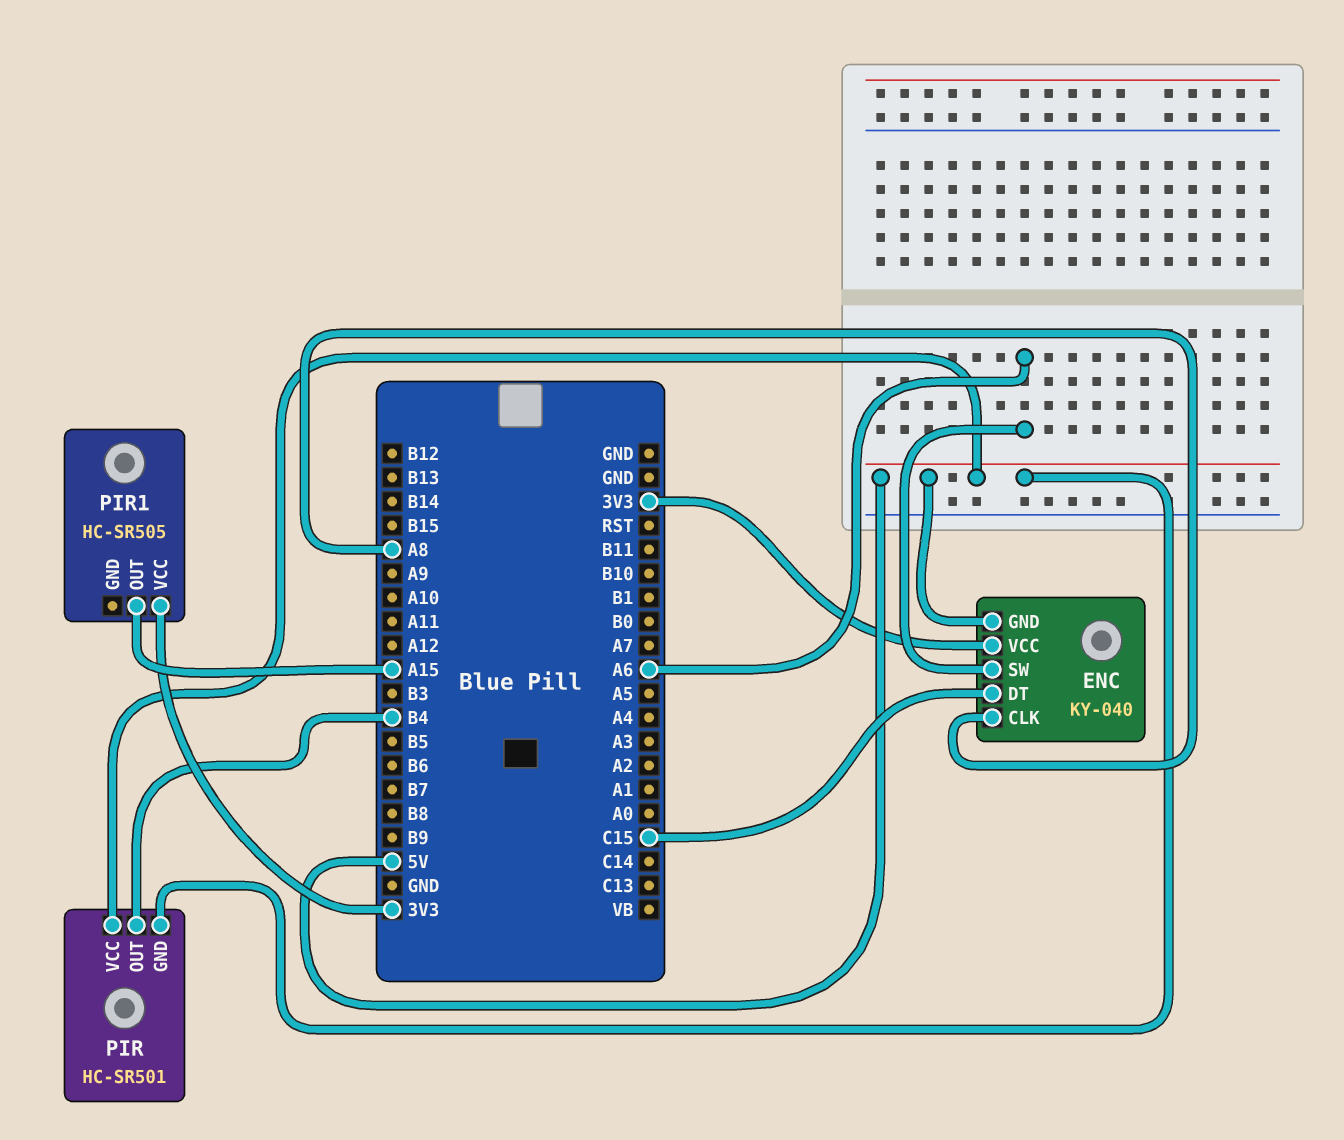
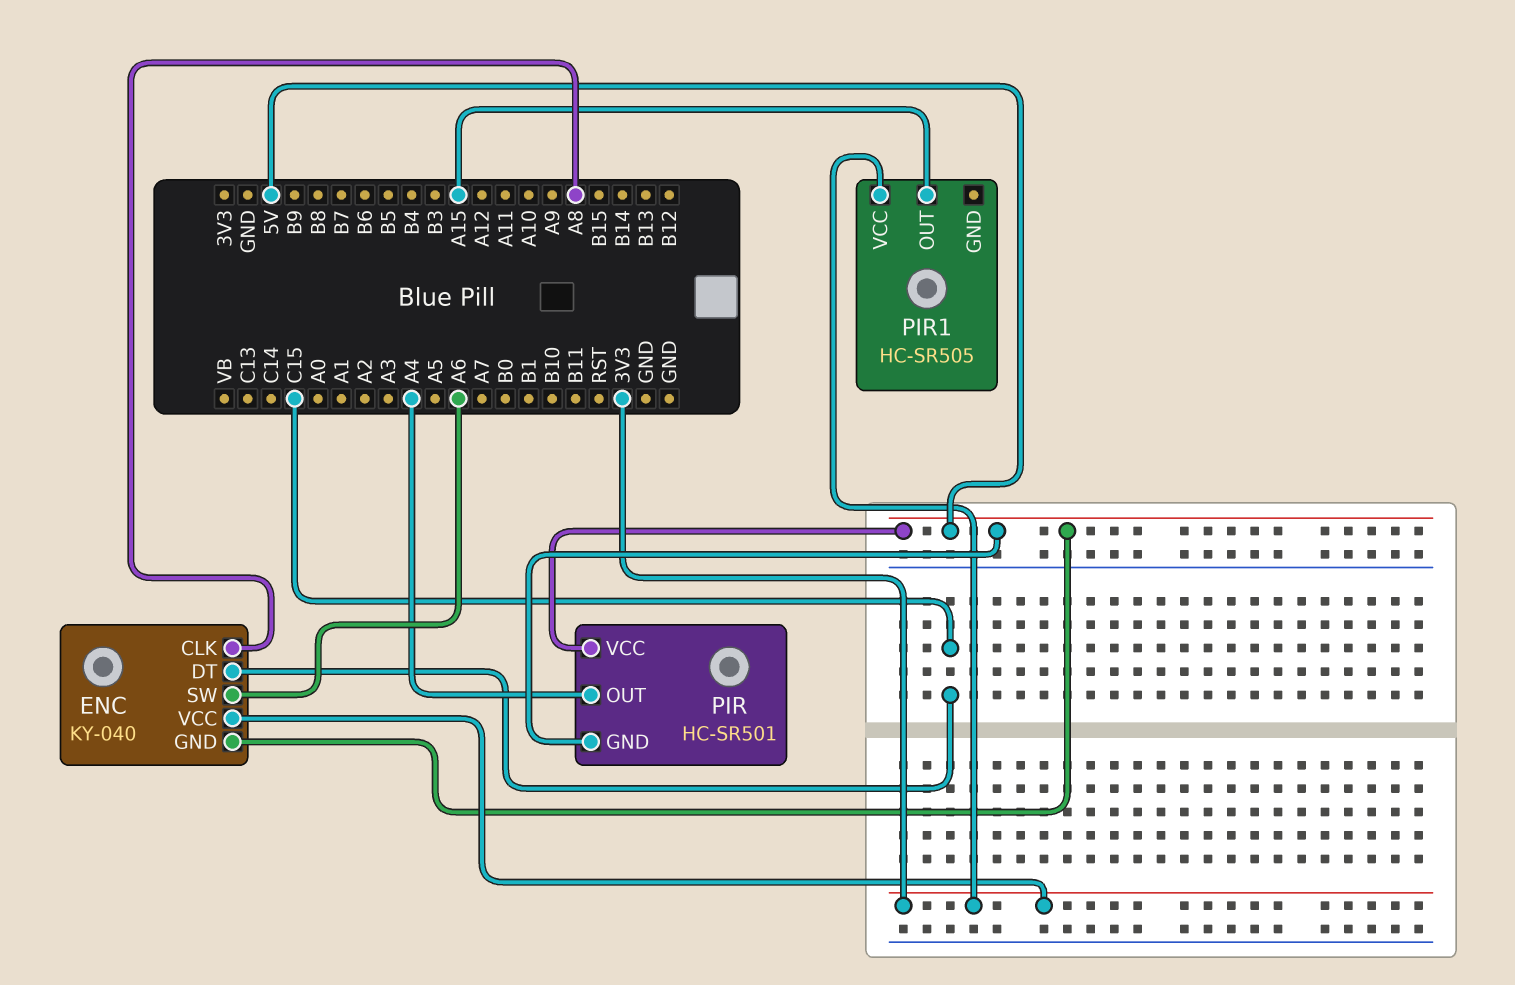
PIR pin OUT: B4 -> A4

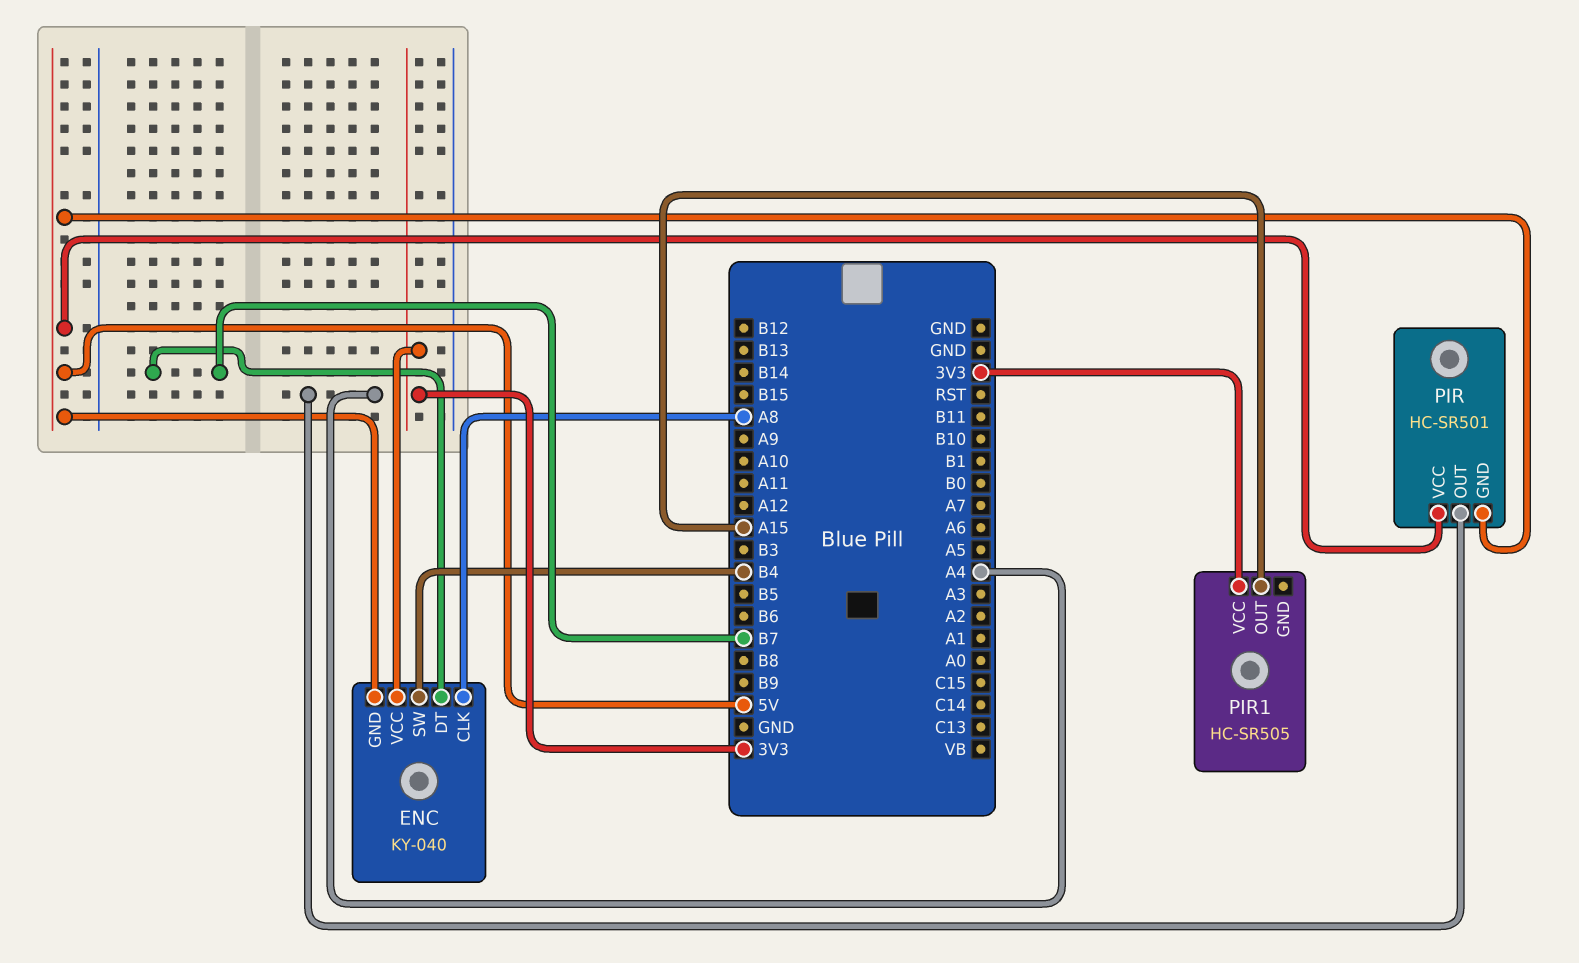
ENC pin DT: C15 -> B7
ENC pin SW: A6 -> B4

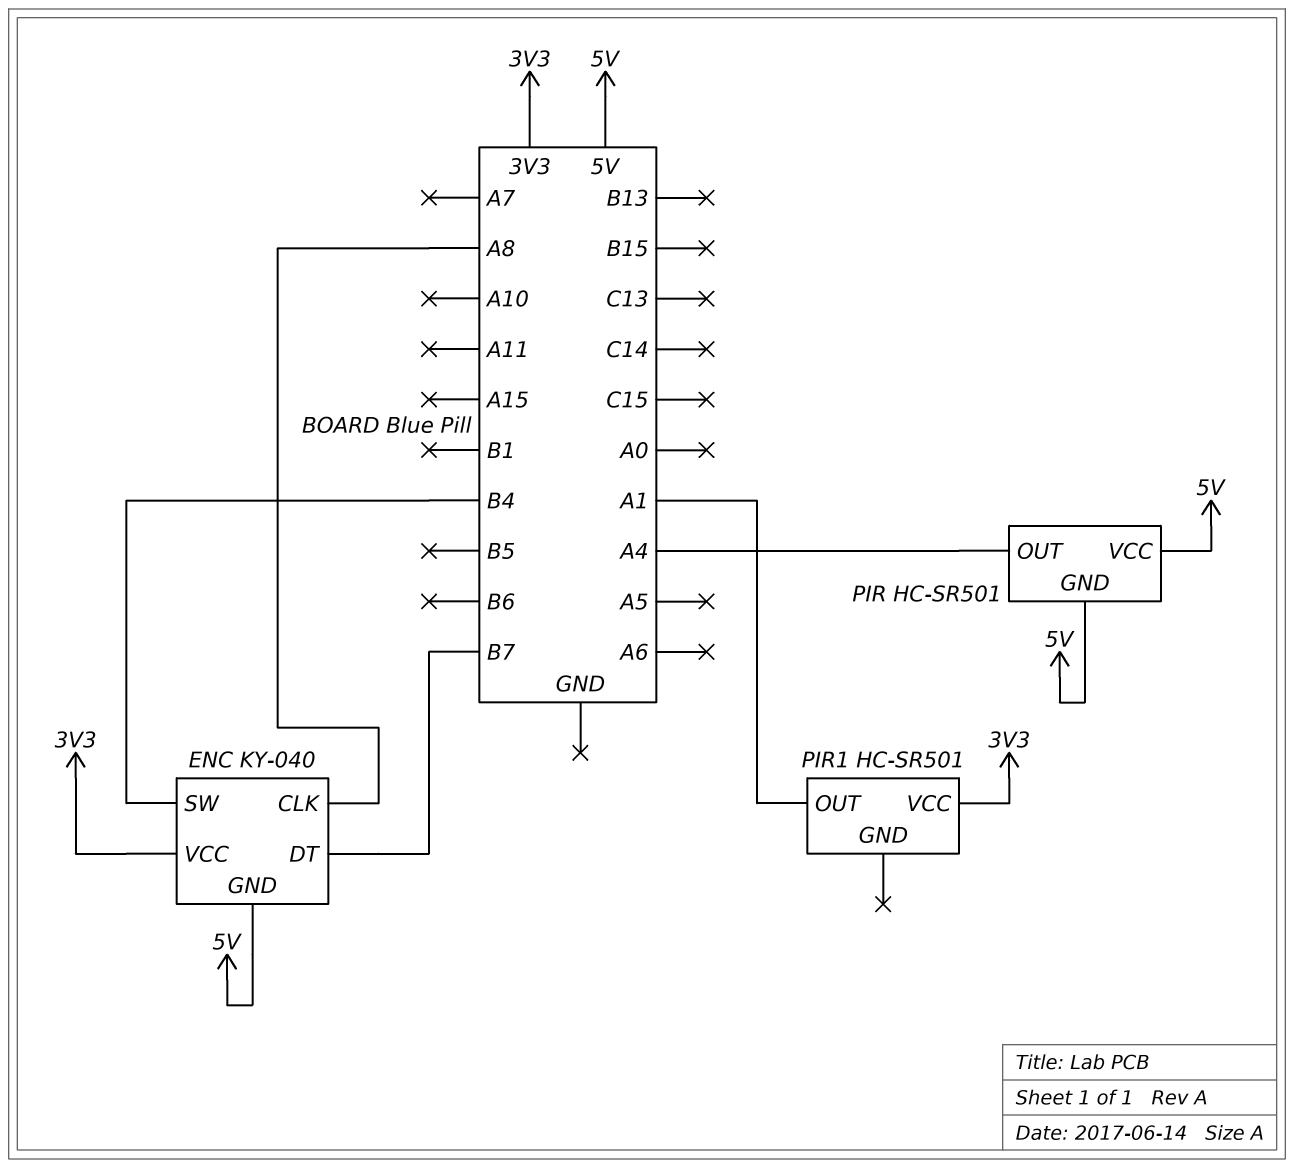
PIR1: HC-SR505 -> HC-SR501
PIR1 pin OUT: A15 -> A1

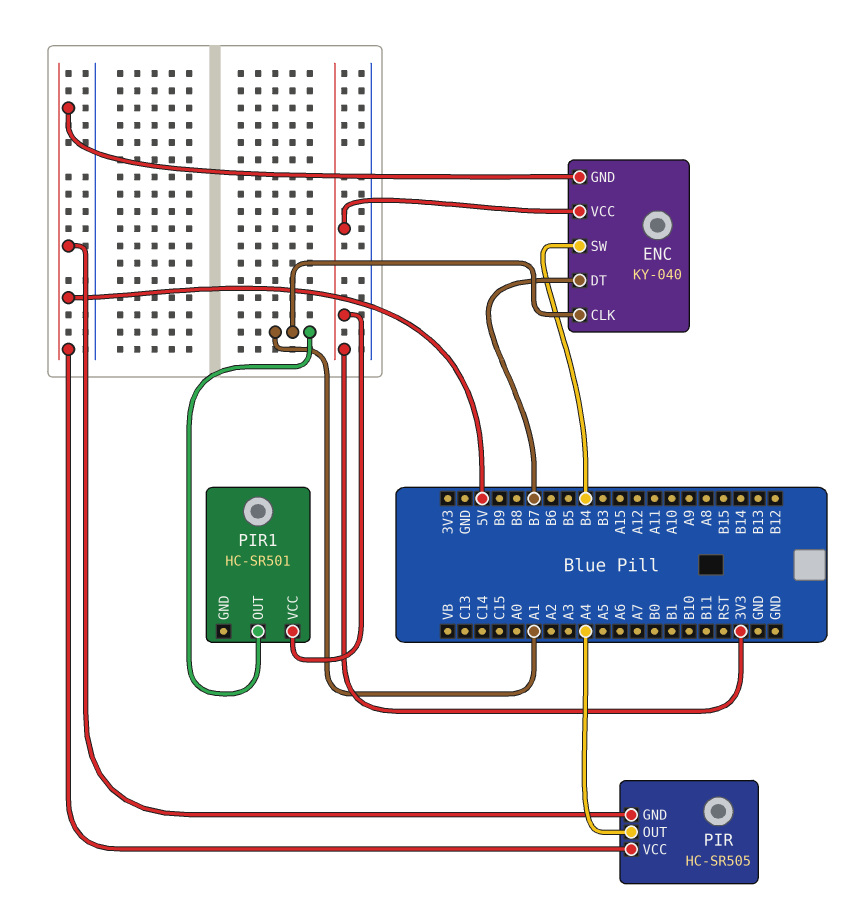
ENC pin CLK: A8 -> A1
PIR: HC-SR501 -> HC-SR505

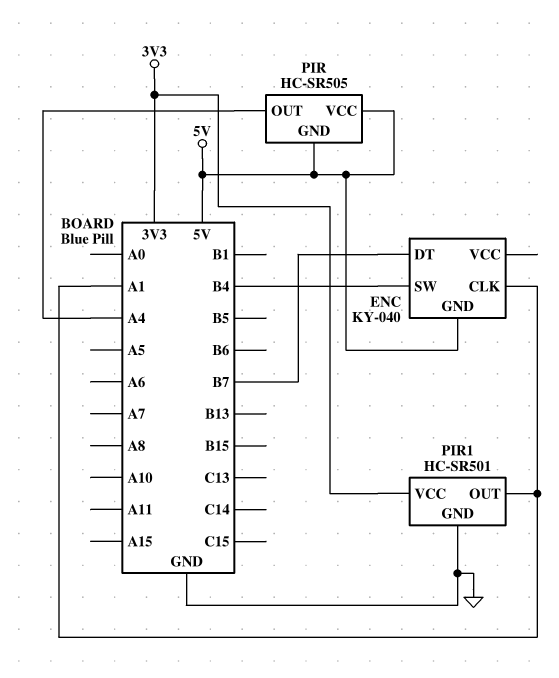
ENC pin VCC: 3V3 -> none
PIR1 pin GND: none -> GND

